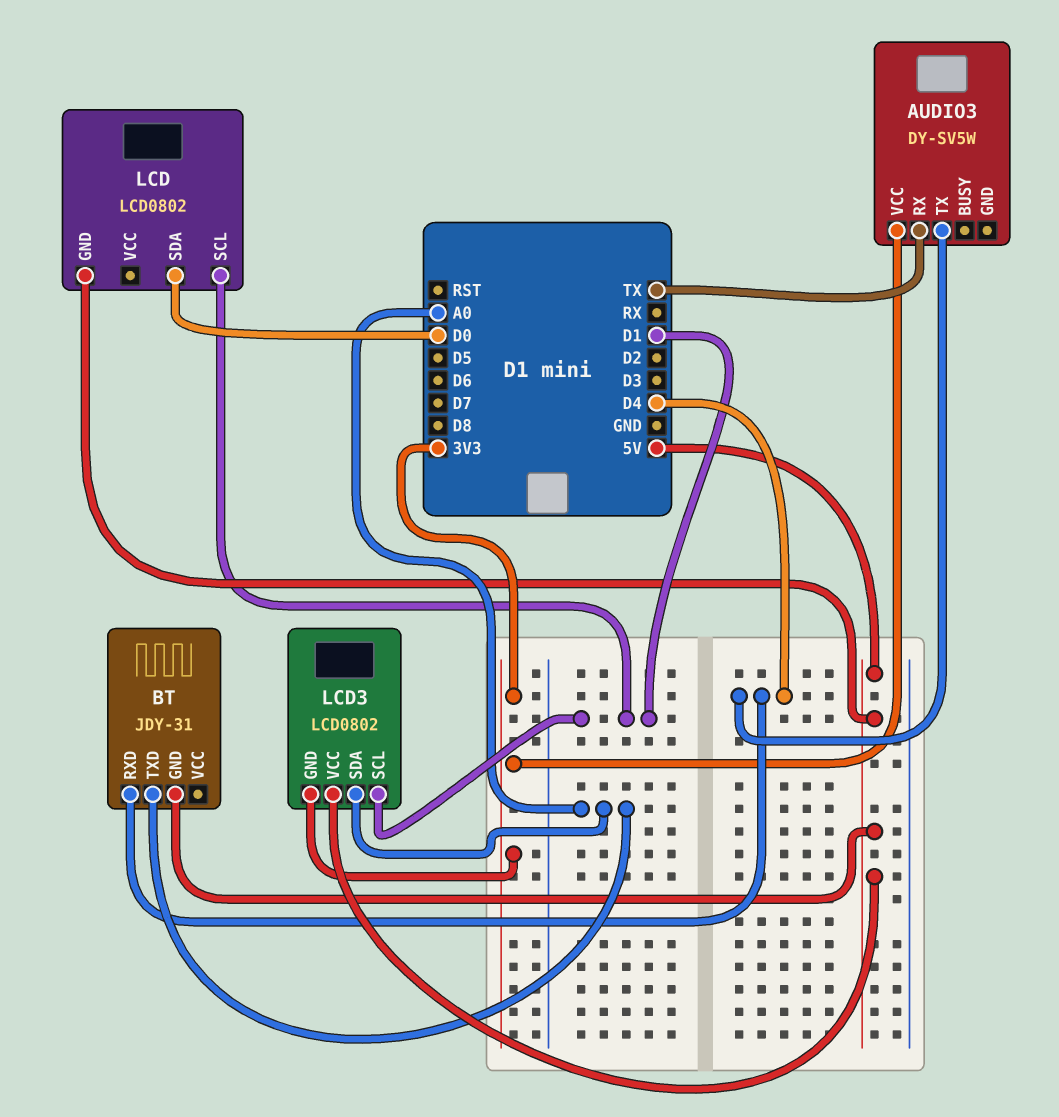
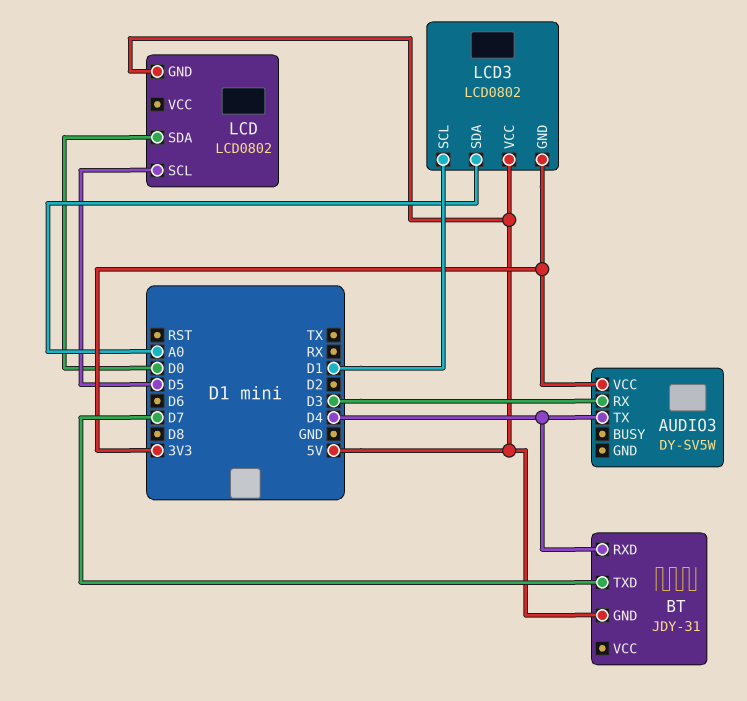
AUDIO3 pin RX: TX -> D3
BT pin TXD: A0 -> D7
LCD pin SCL: D1 -> D5

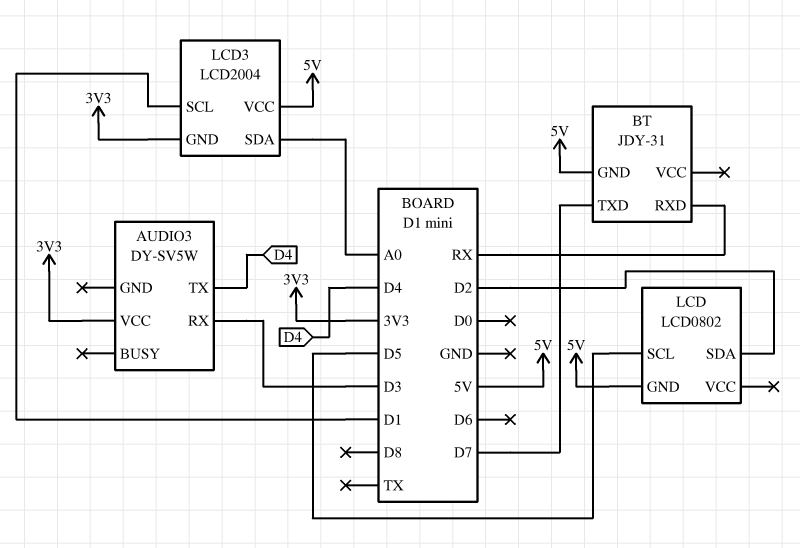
BT pin RXD: D4 -> RX
LCD pin SDA: D0 -> D2
LCD3: LCD0802 -> LCD2004

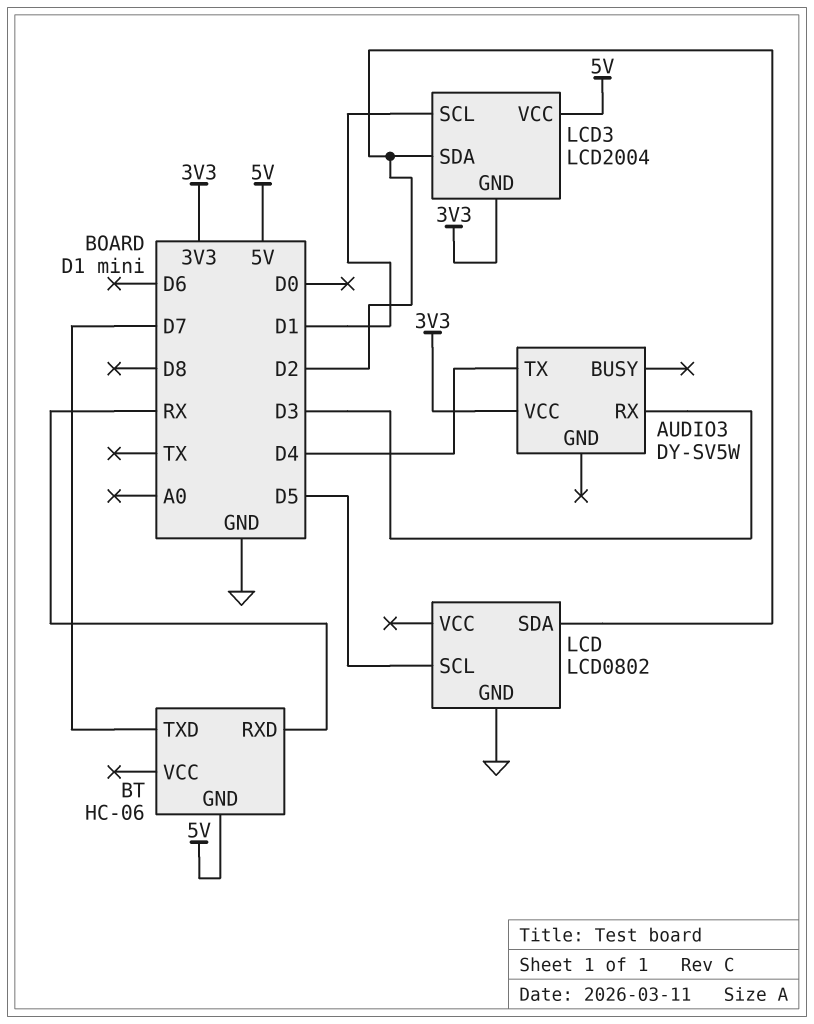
BT: JDY-31 -> HC-06
LCD pin GND: 5V -> GND
LCD3 pin SDA: A0 -> D2

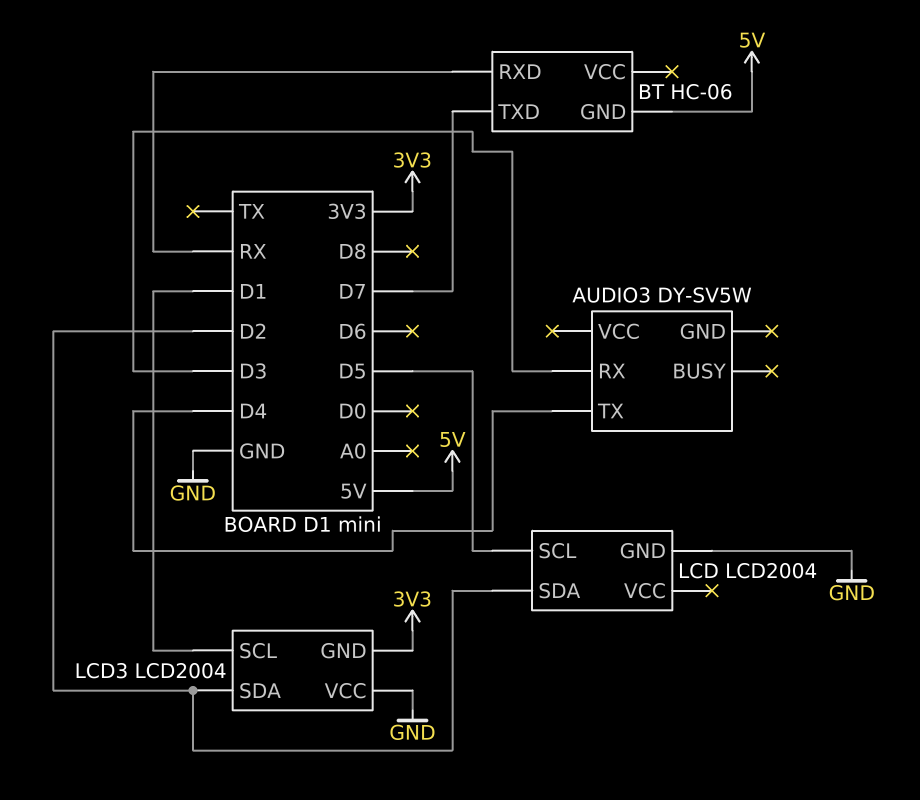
AUDIO3 pin VCC: 3V3 -> none
LCD: LCD0802 -> LCD2004
LCD3 pin VCC: 5V -> GND

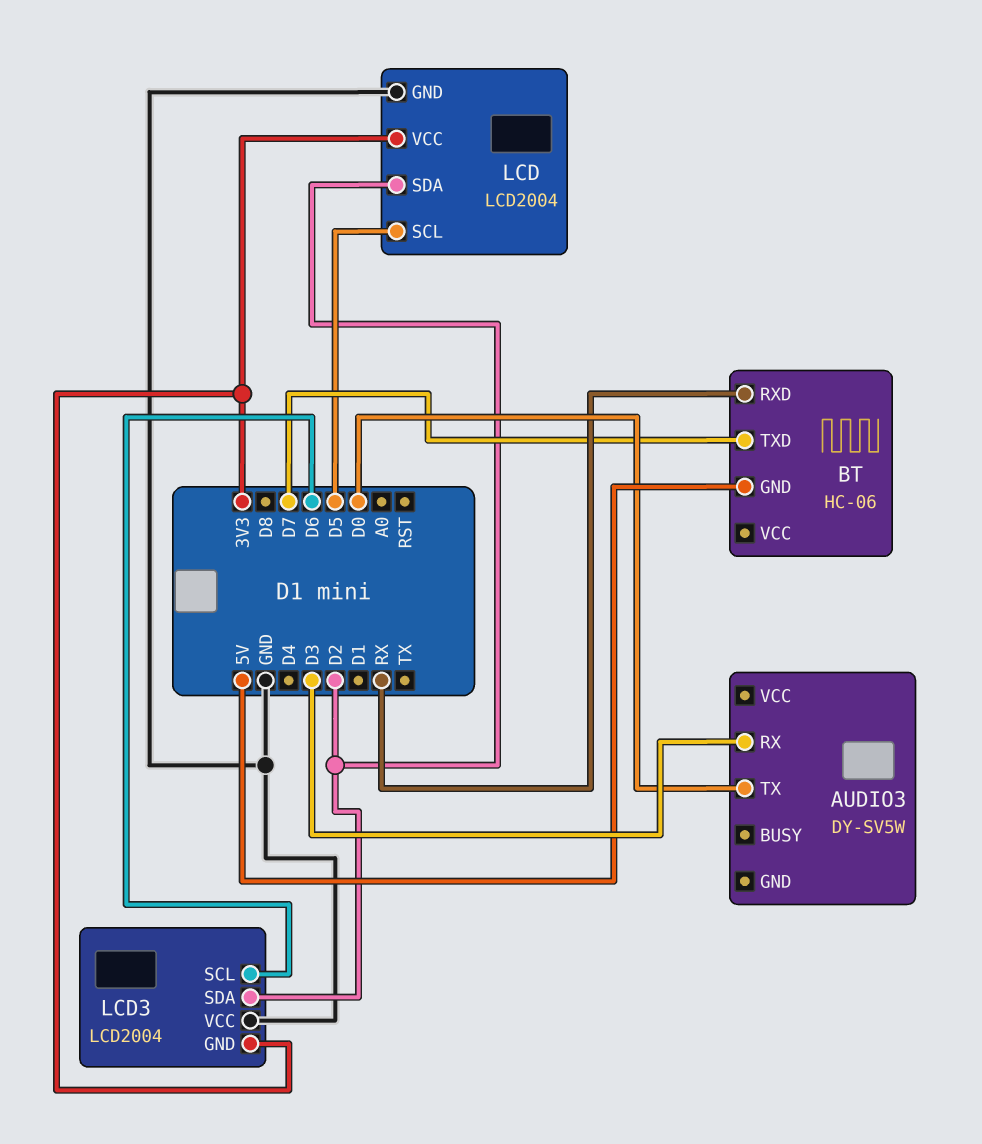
AUDIO3 pin TX: D4 -> D0
LCD pin VCC: none -> 3V3
LCD3 pin SCL: D1 -> D6

